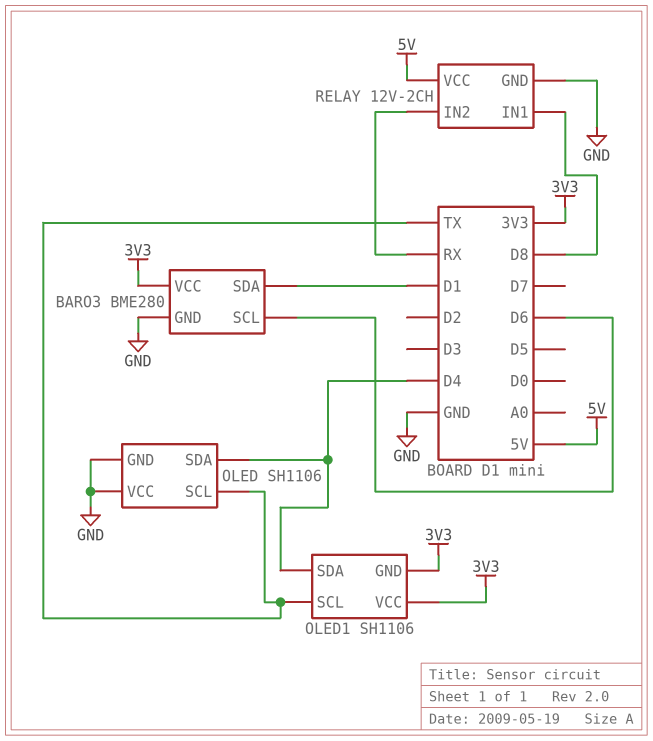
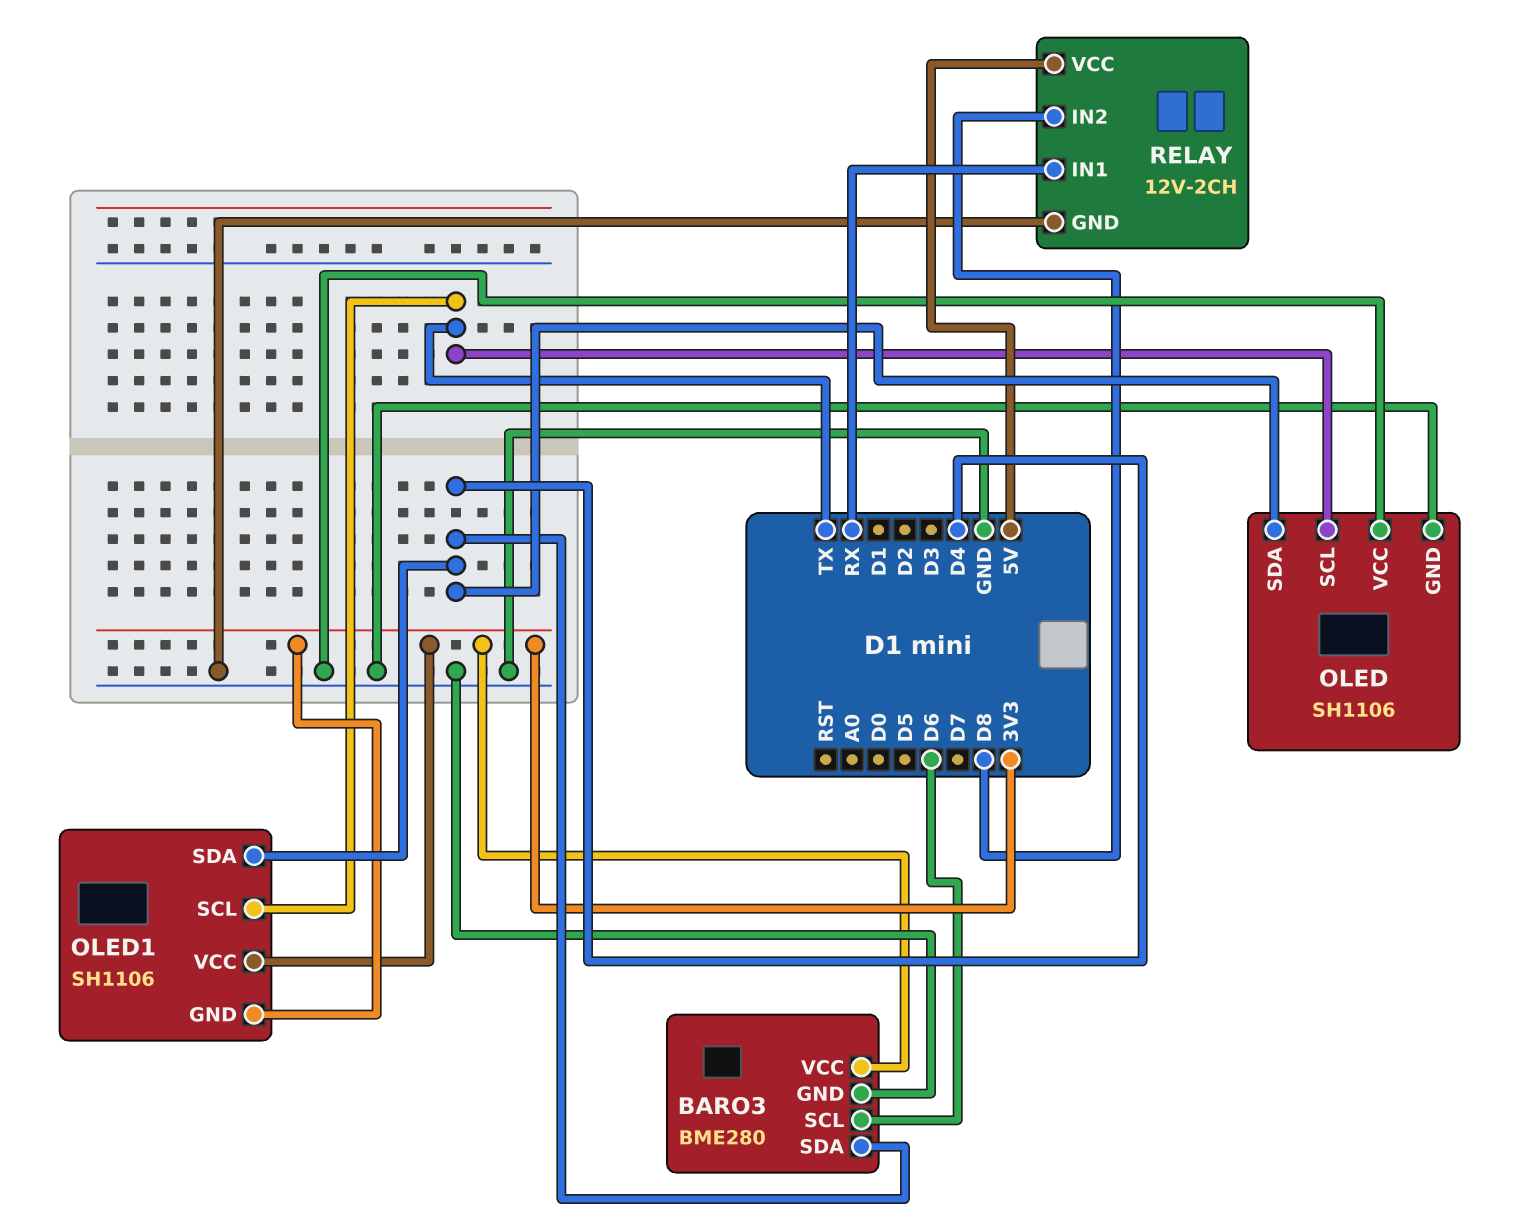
BARO3 pin SDA: D1 -> D4
RELAY pin IN1: D8 -> RX
RELAY pin IN2: RX -> D8

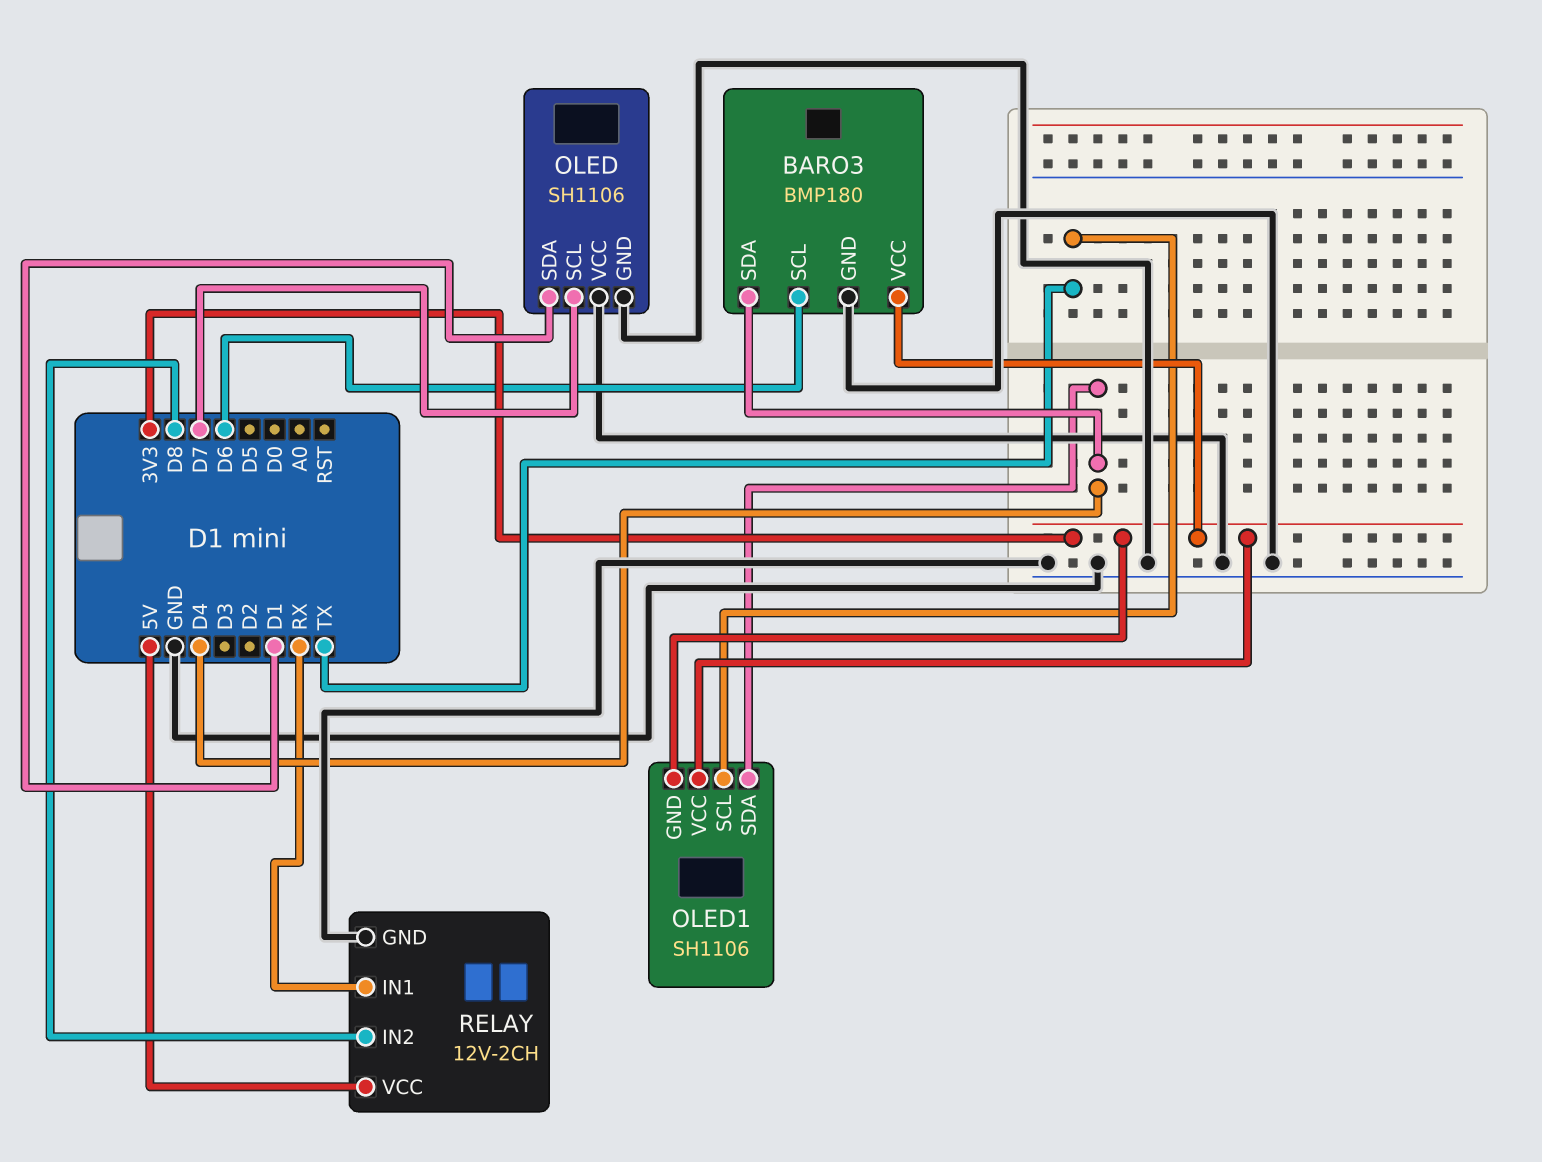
BARO3: BME280 -> BMP180
OLED pin SCL: TX -> D7
OLED pin SDA: D4 -> D1

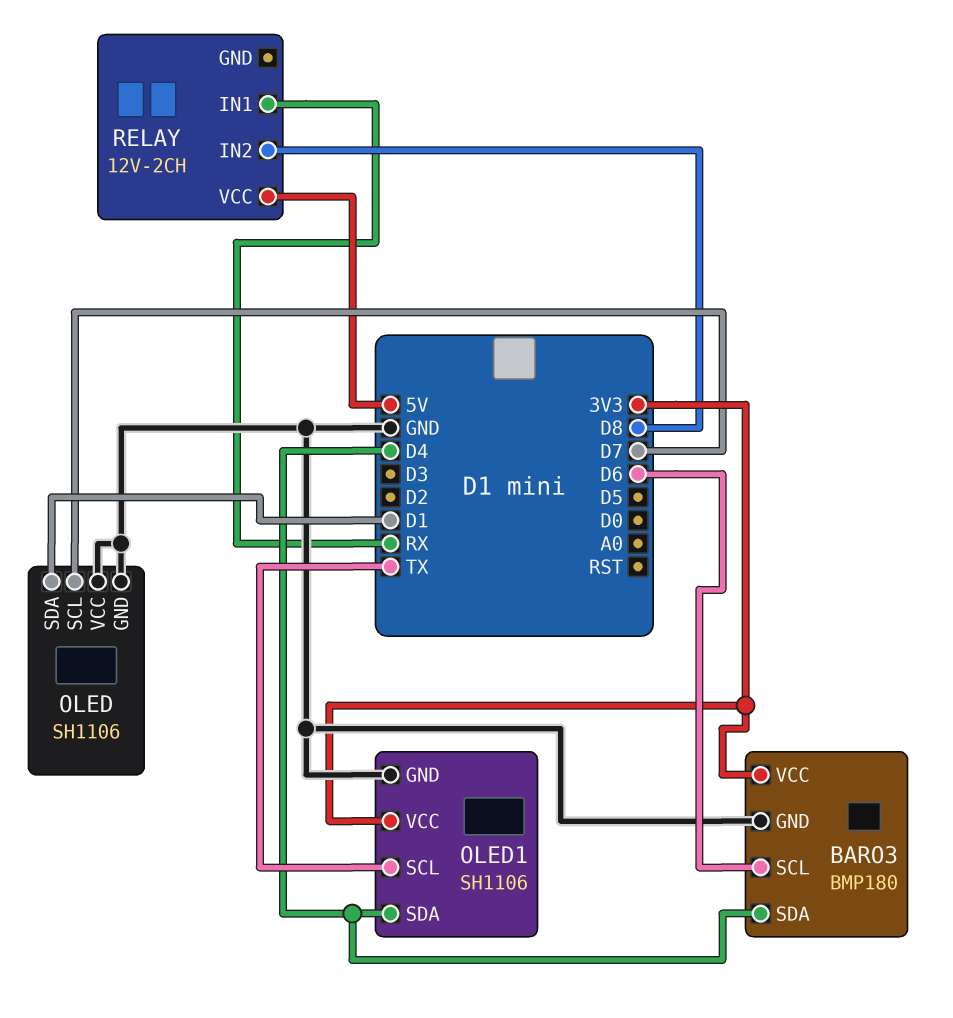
OLED1 pin GND: 3V3 -> GND
RELAY pin GND: GND -> none

